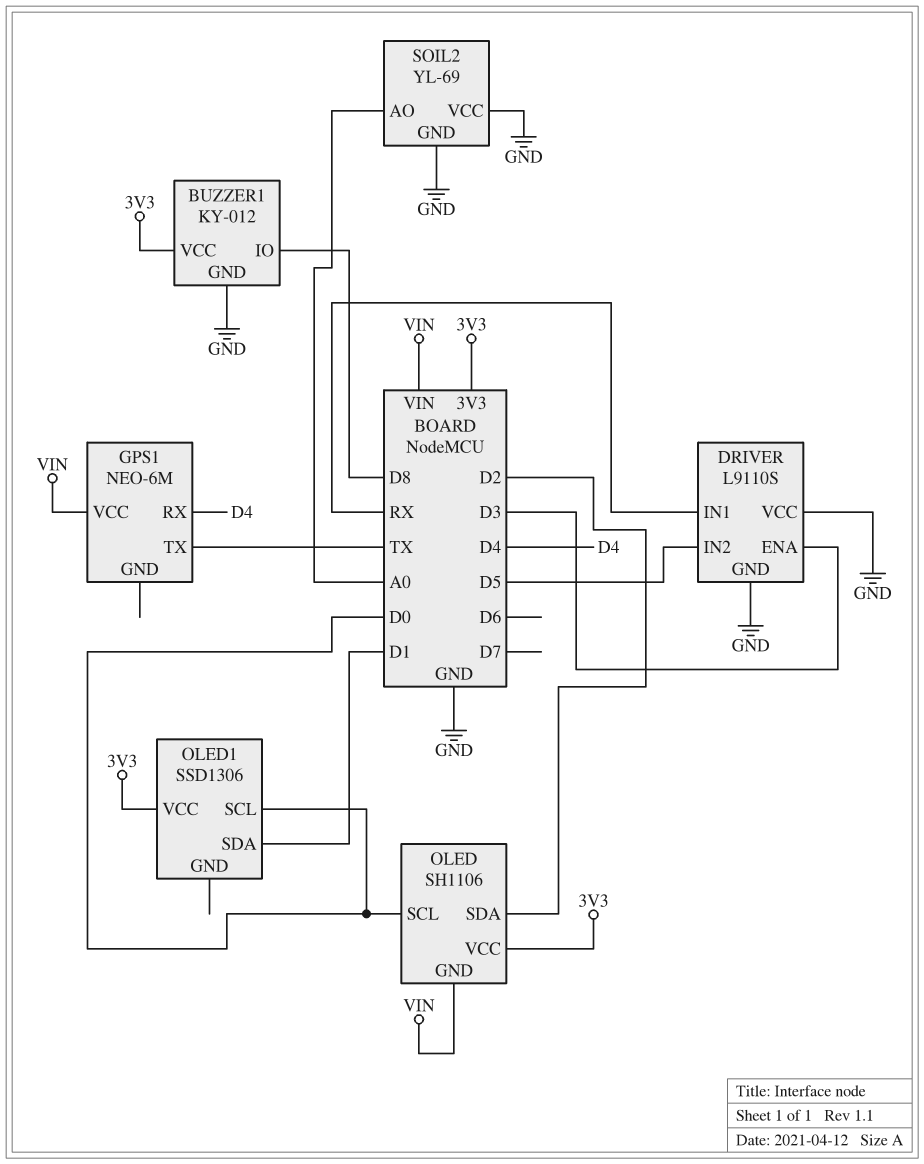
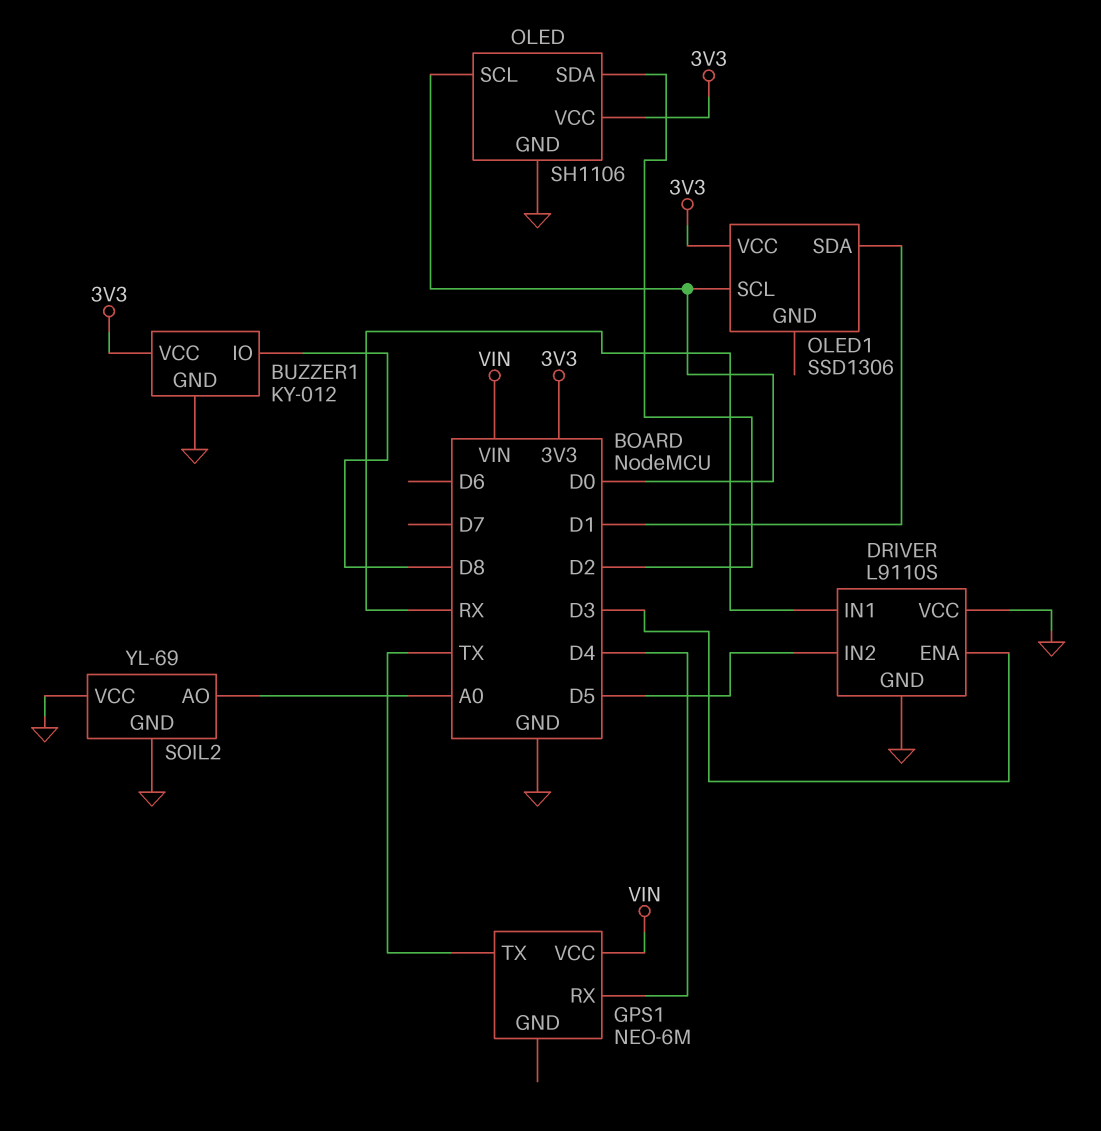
OLED pin GND: VIN -> GND

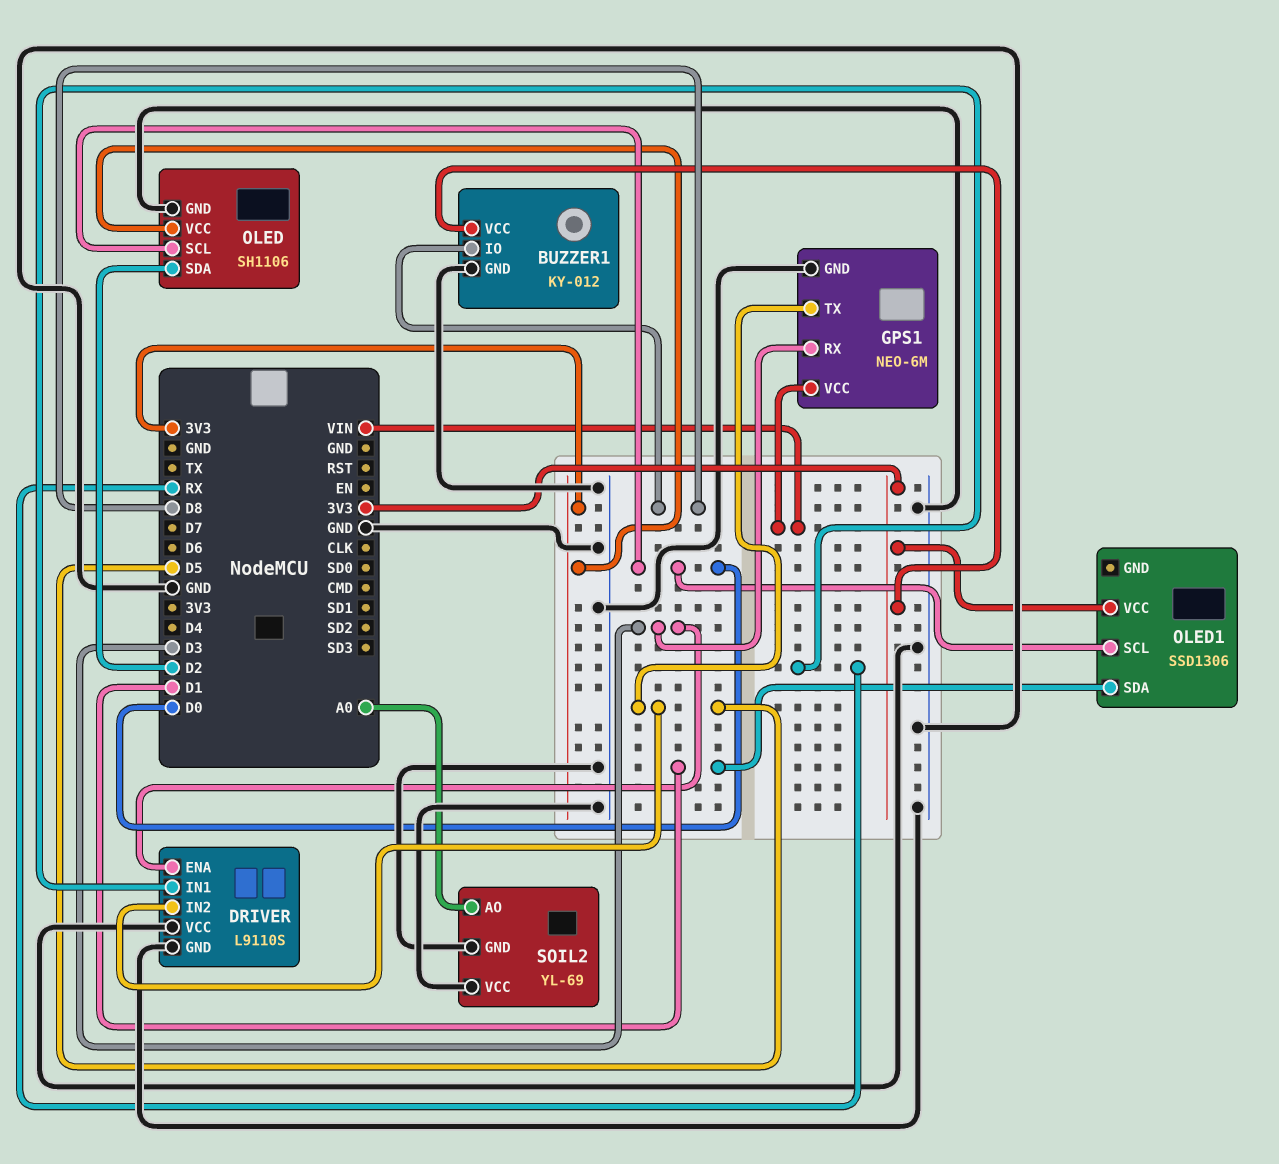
GPS1 pin GND: none -> GND
GPS1 pin RX: D4 -> D3
GPS1 pin TX: TX -> D5

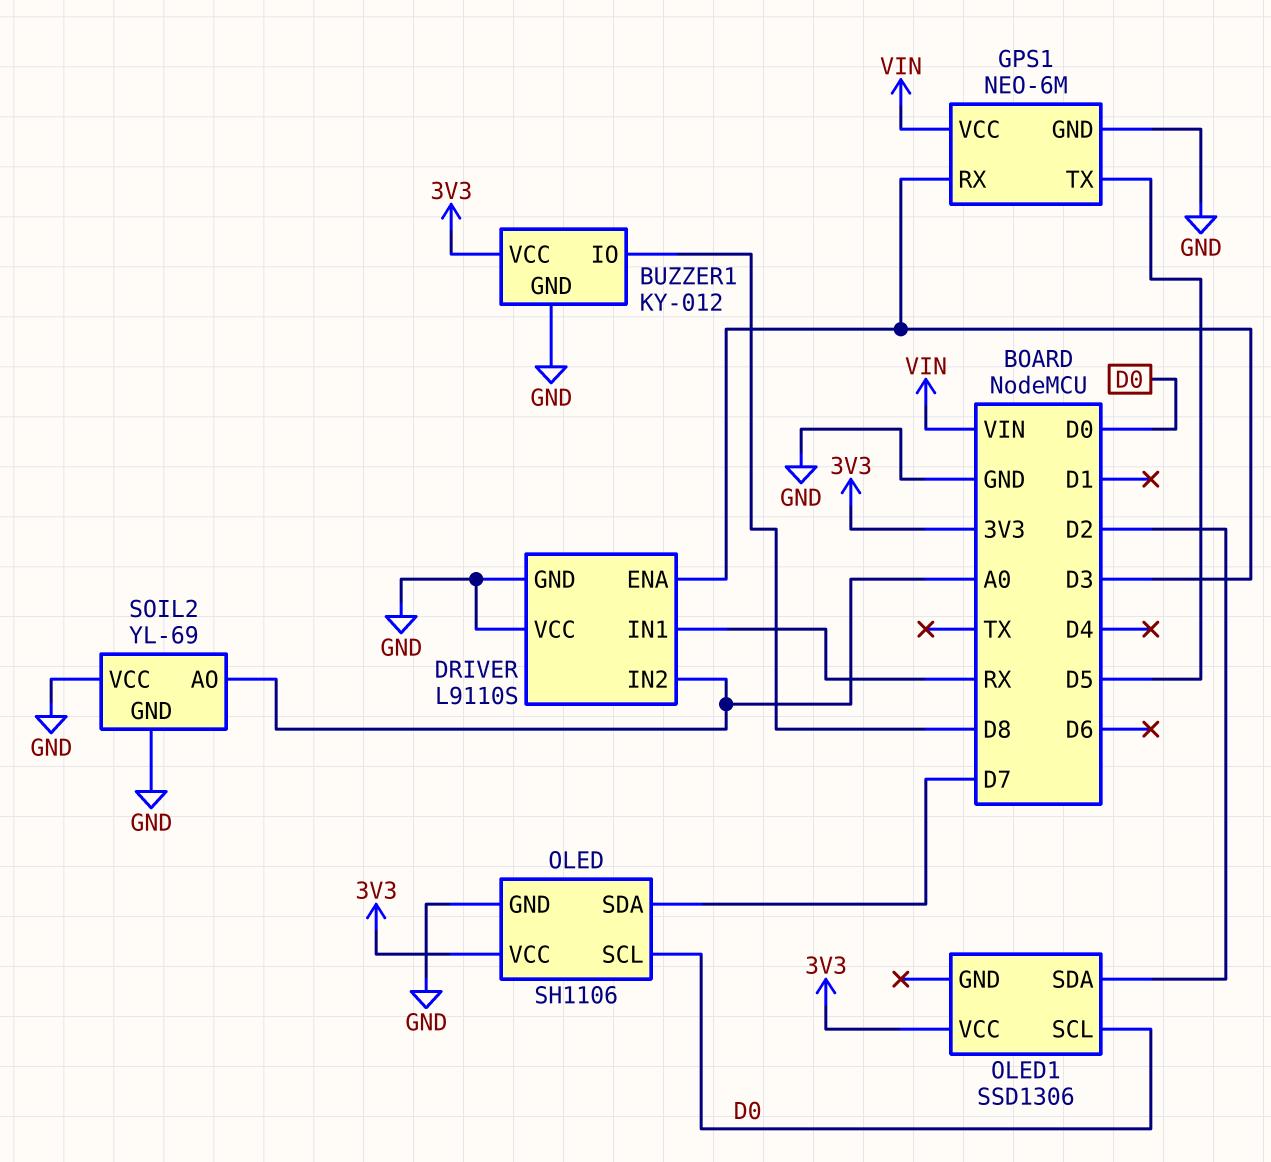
DRIVER pin IN2: D5 -> A0
OLED pin SDA: D2 -> D7
OLED1 pin SDA: D1 -> D2

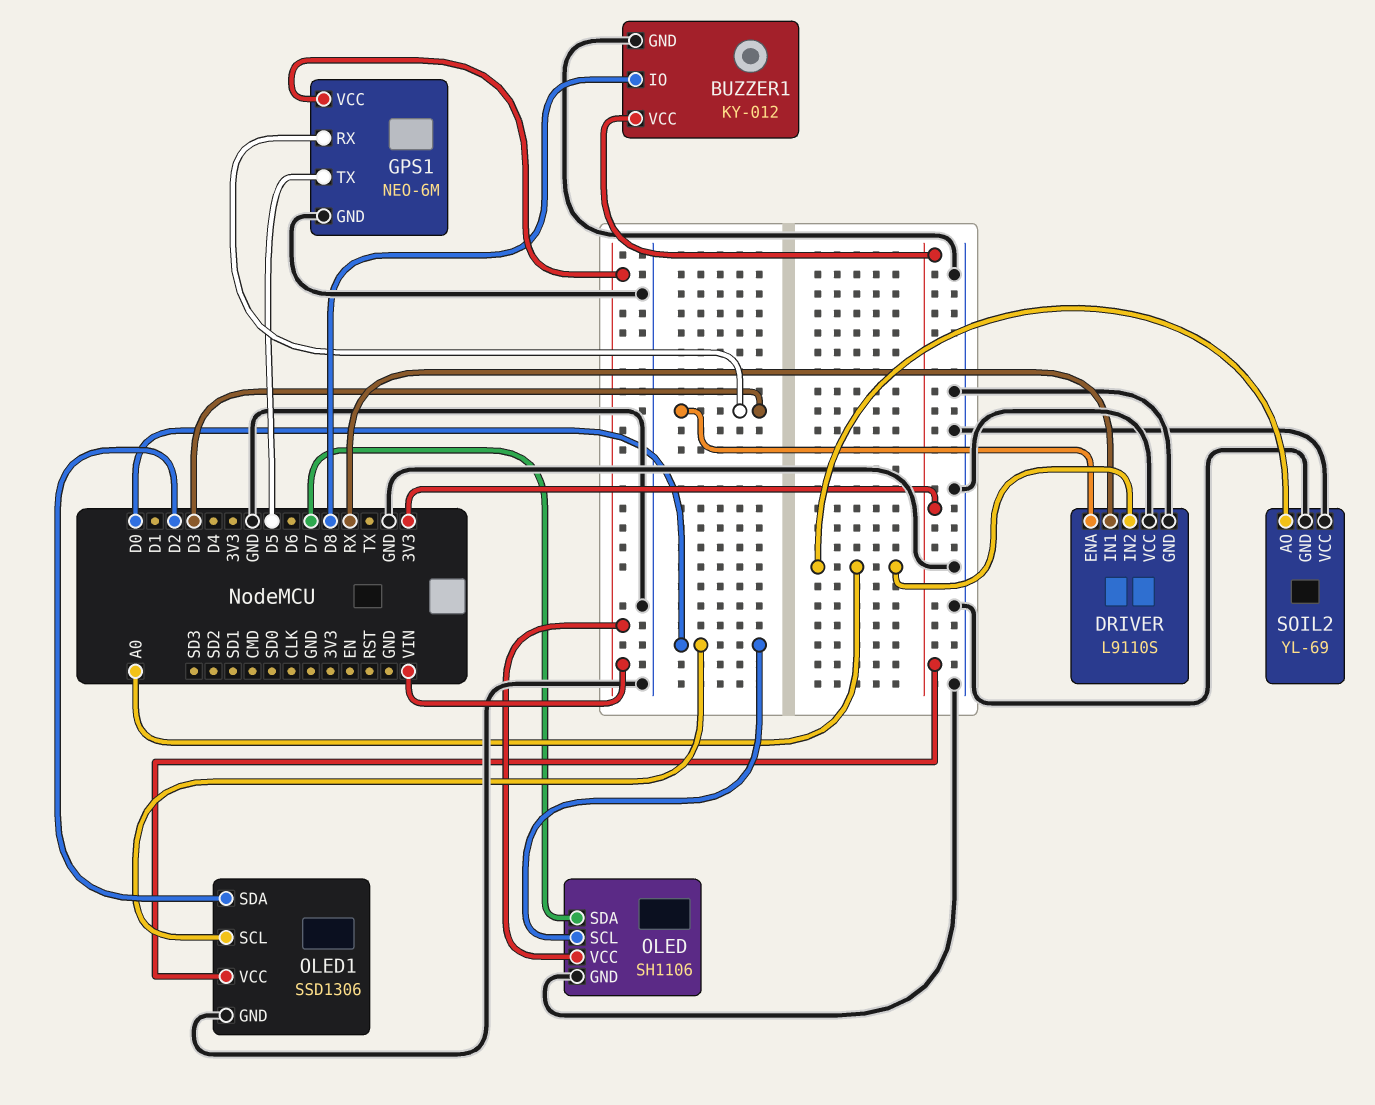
OLED pin VCC: 3V3 -> VIN
OLED1 pin GND: none -> GND

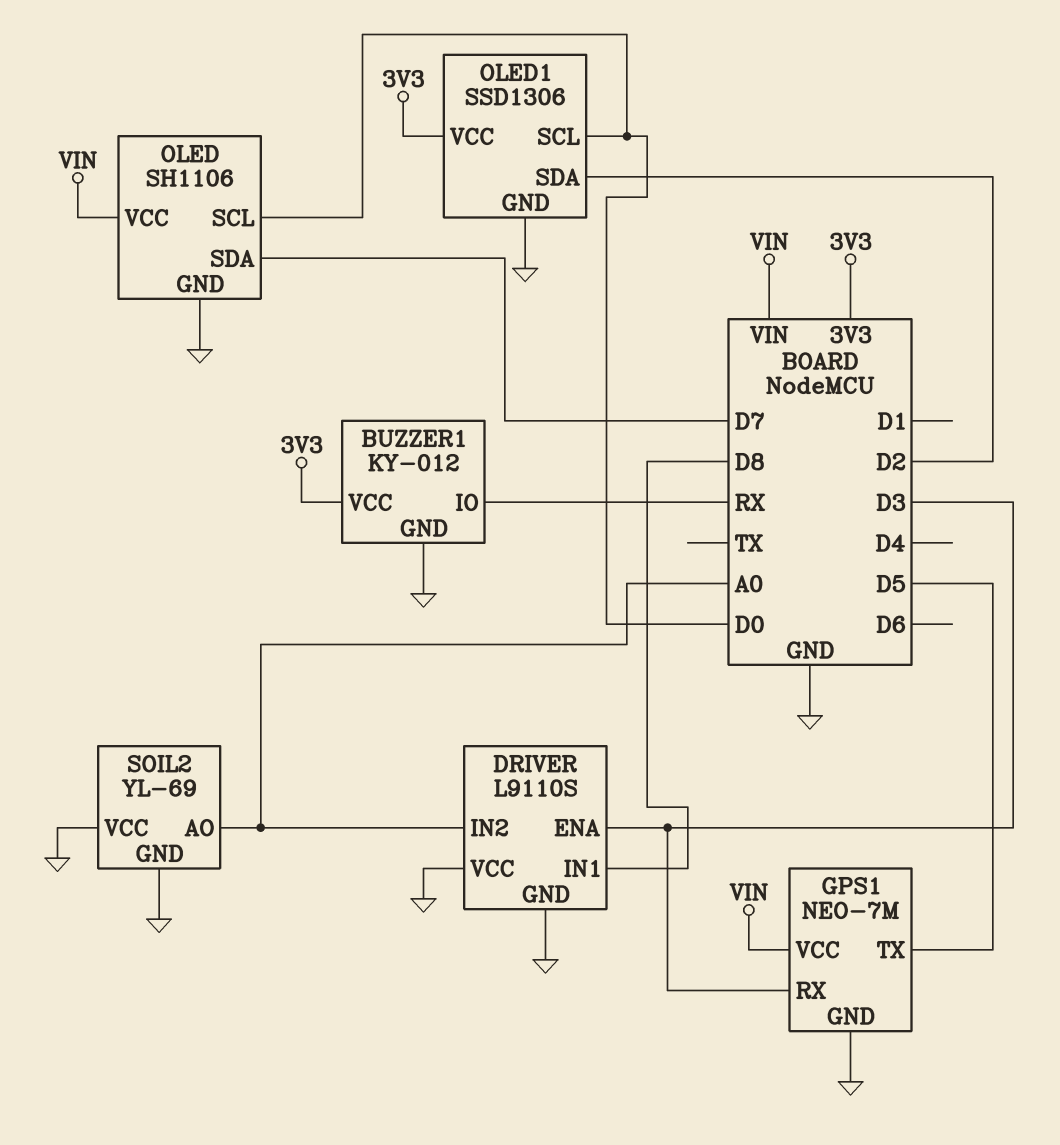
BUZZER1 pin IO: D8 -> RX
DRIVER pin IN1: RX -> D8
GPS1: NEO-6M -> NEO-7M

